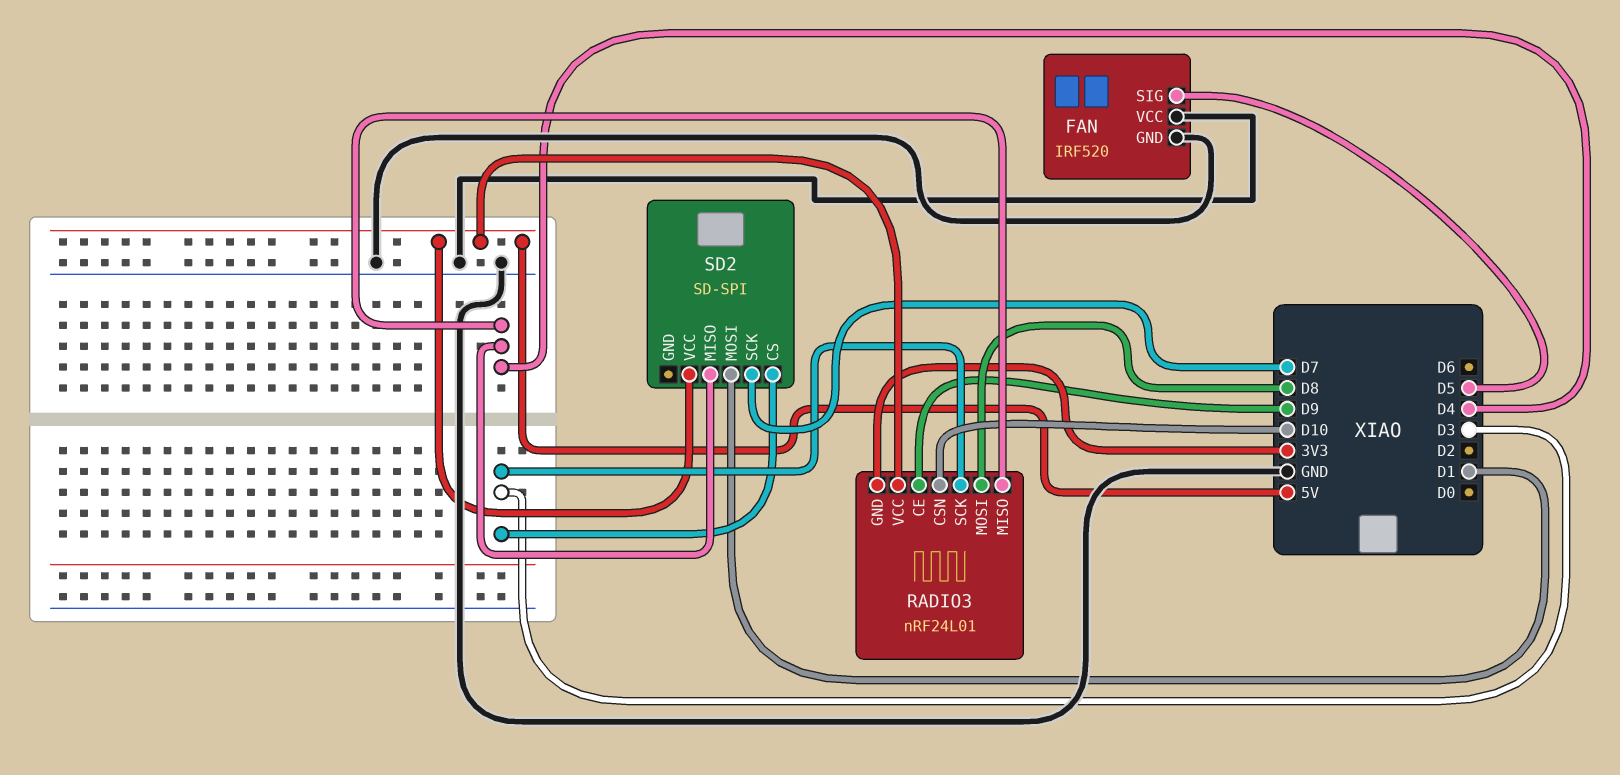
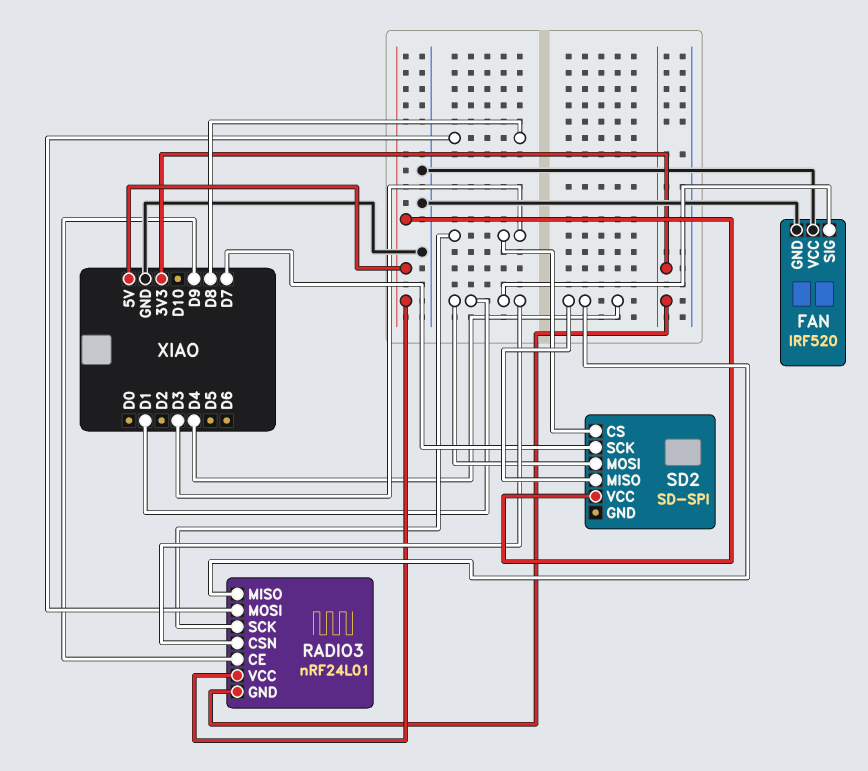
FAN pin SIG: D5 -> D1
RADIO3 pin CSN: D10 -> D1

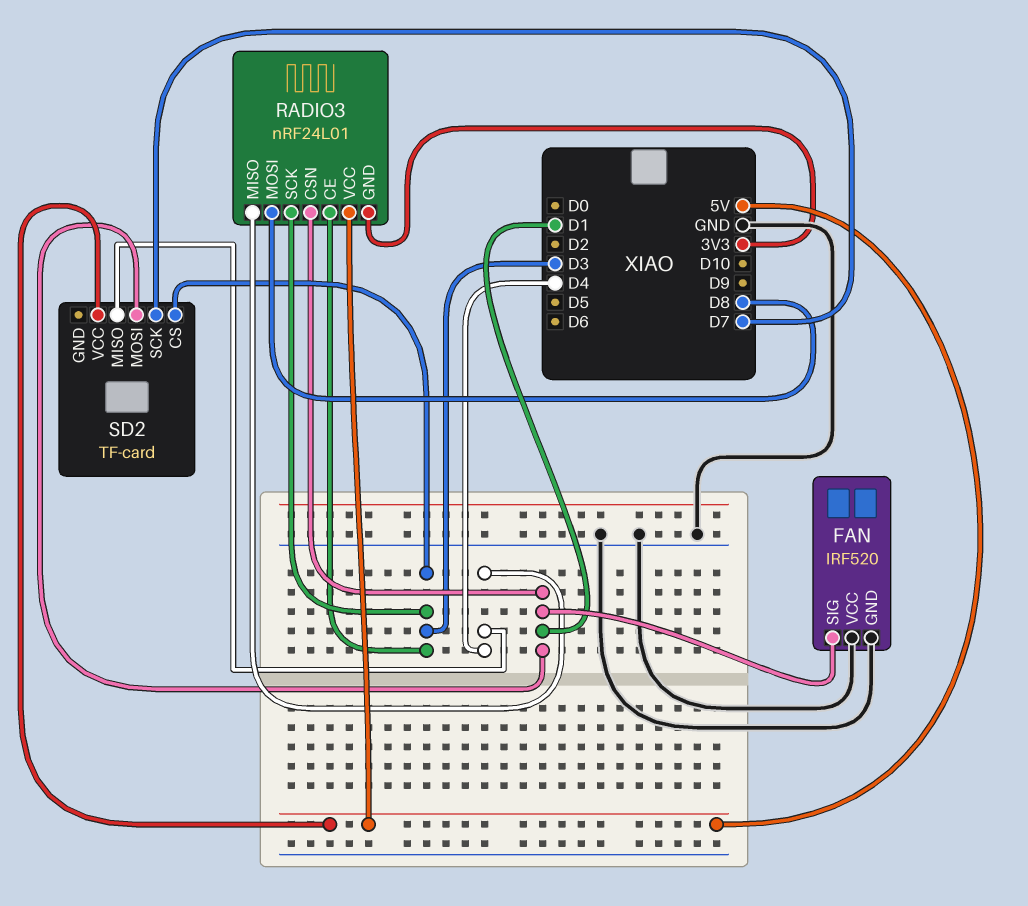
RADIO3 pin CE: D9 -> D3
SD2: SD-SPI -> TF-card

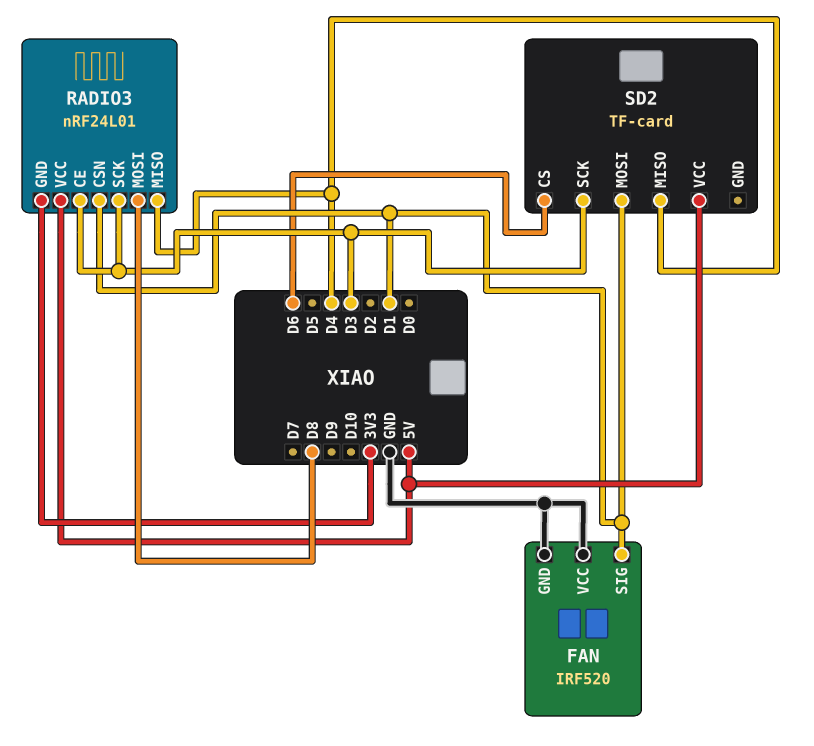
SD2 pin CS: D3 -> D6
SD2 pin SCK: D7 -> D3

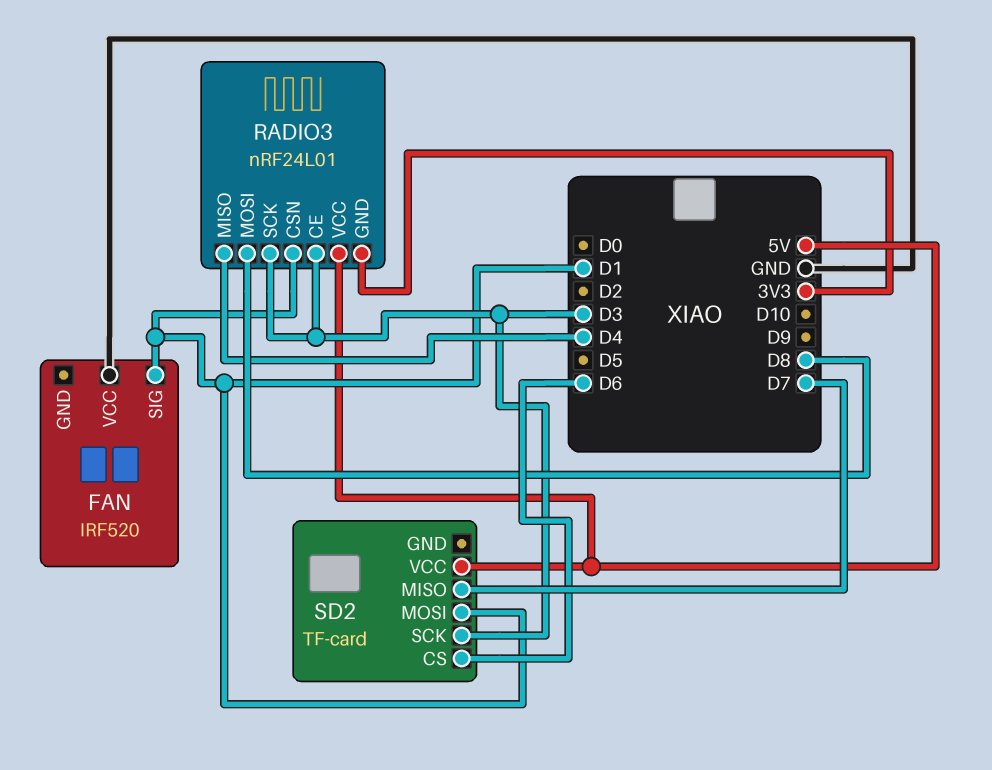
FAN pin GND: GND -> none
SD2 pin MISO: D4 -> D7

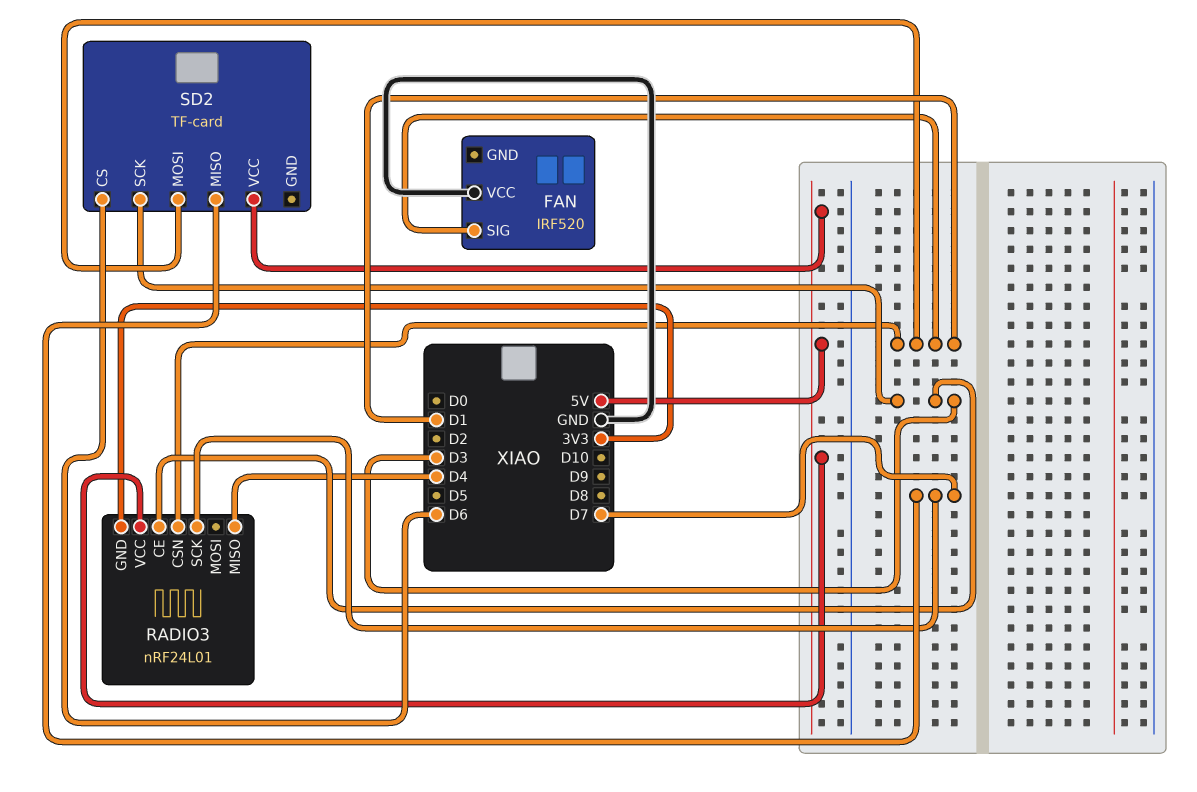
RADIO3 pin MOSI: D8 -> none
RADIO3 pin SCK: D3 -> D7

